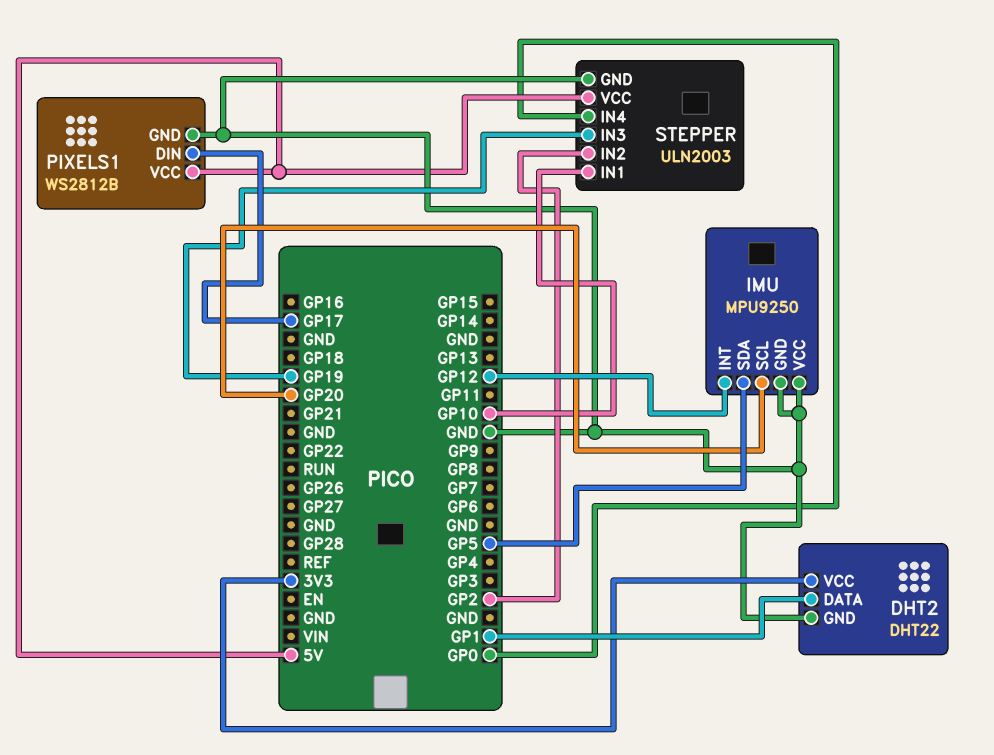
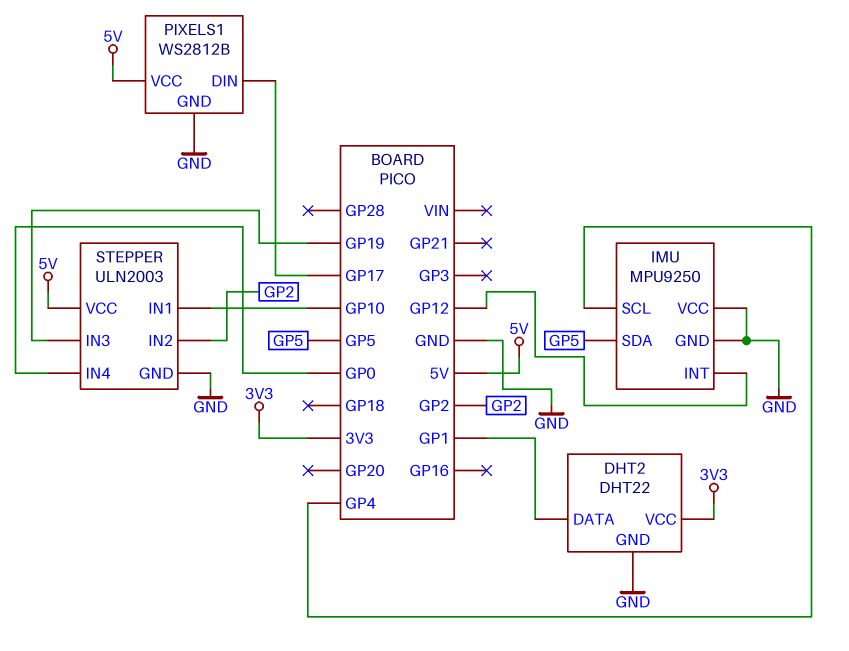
IMU pin SCL: GP20 -> GP4

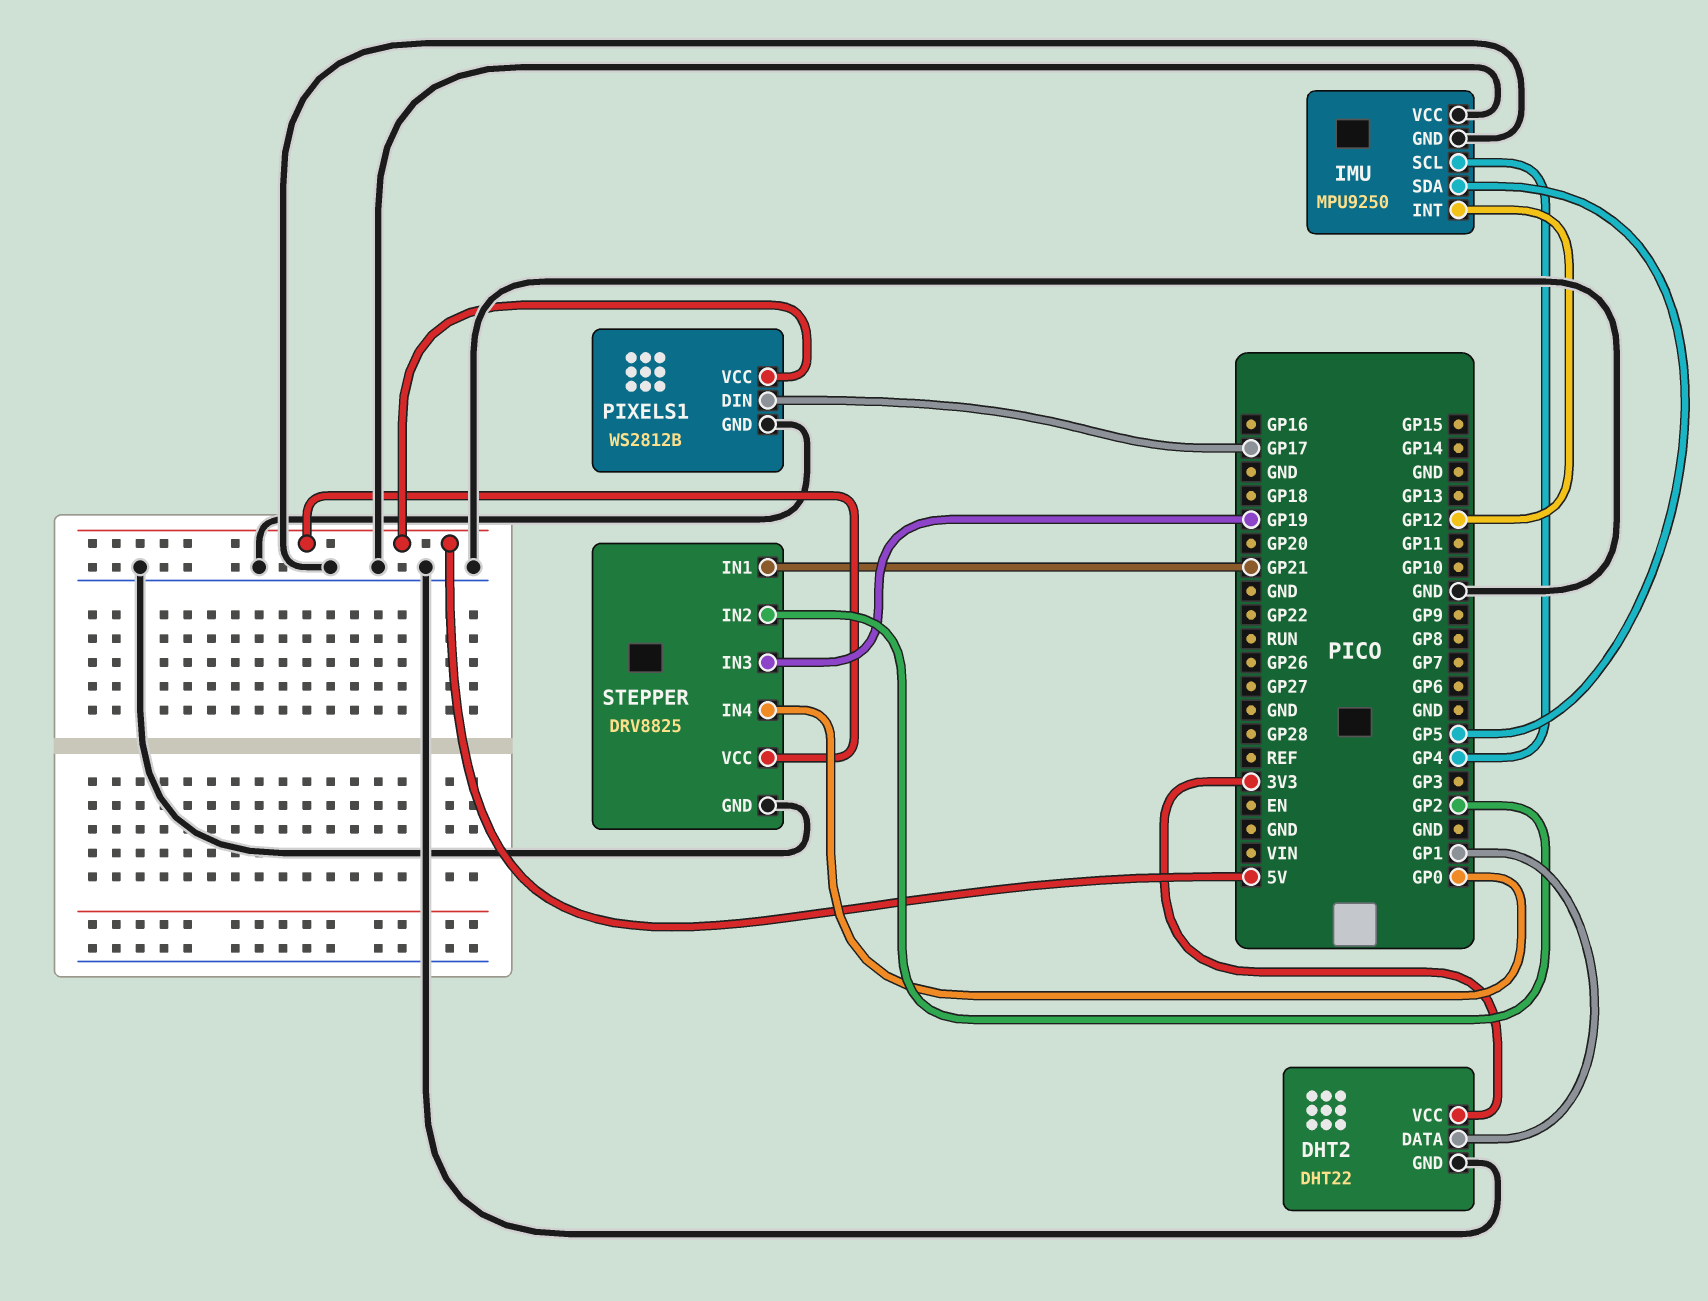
STEPPER: ULN2003 -> DRV8825
STEPPER pin IN1: GP10 -> GP21

